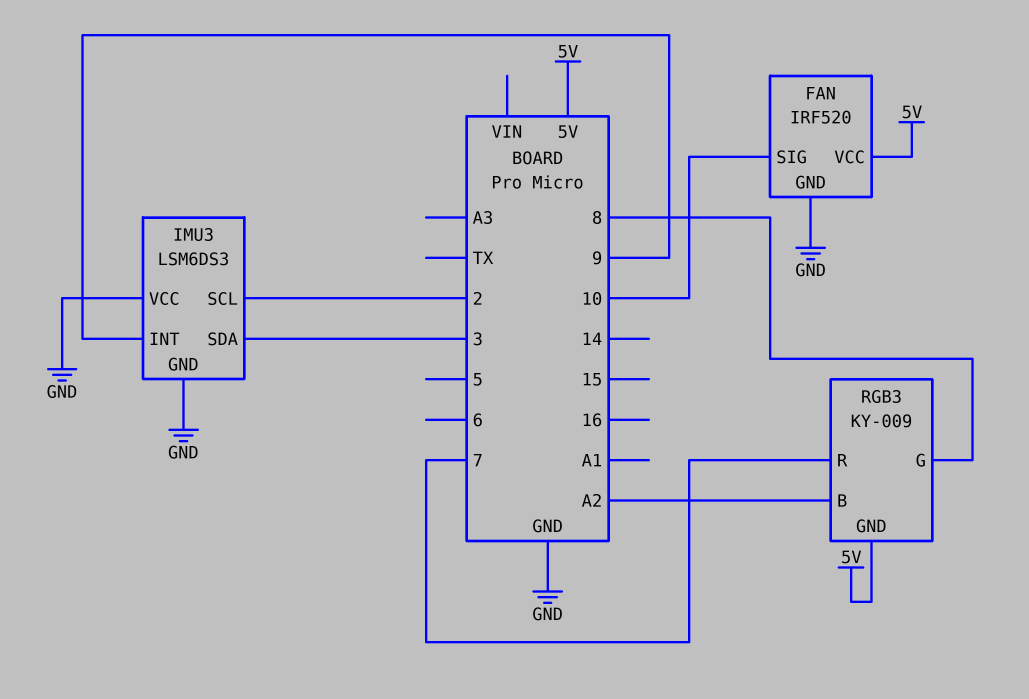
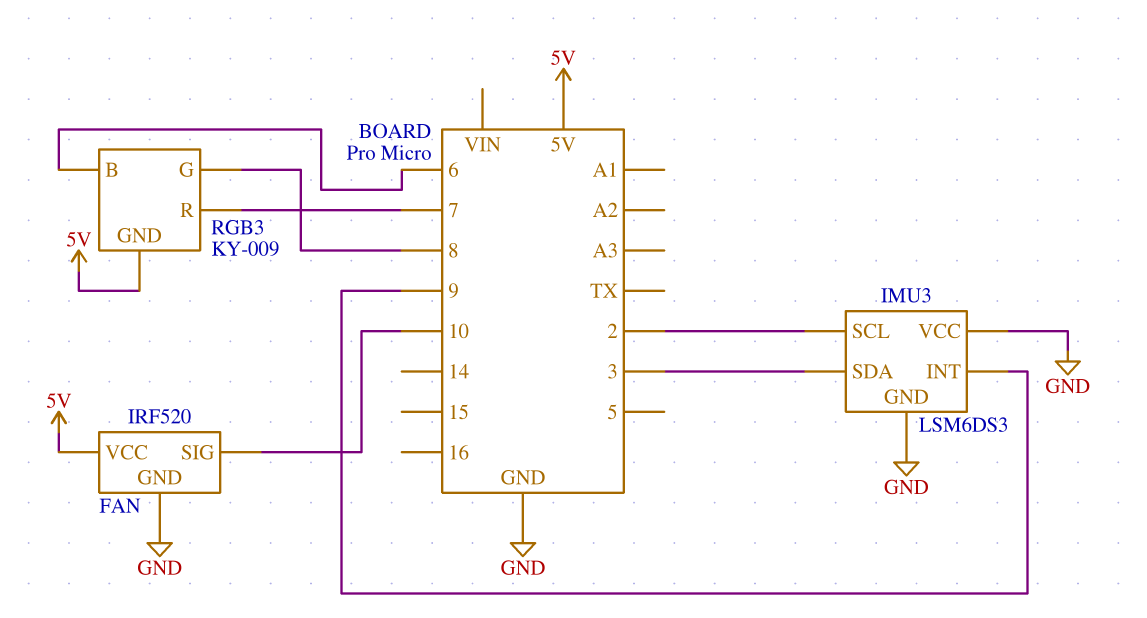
RGB3 pin B: A2 -> 6

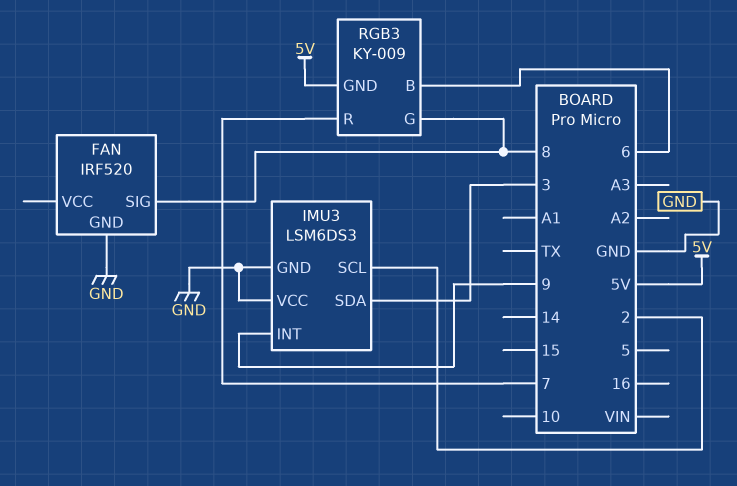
FAN pin SIG: 10 -> 8
FAN pin VCC: 5V -> none

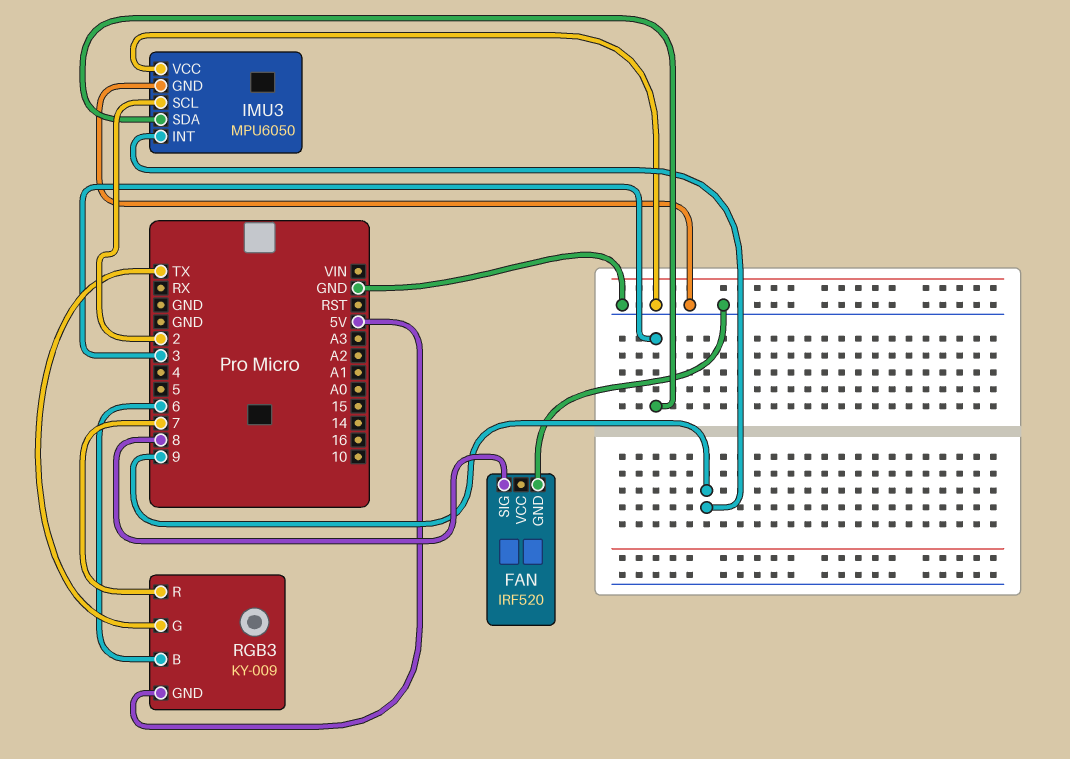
IMU3: LSM6DS3 -> MPU6050
RGB3 pin G: 8 -> TX

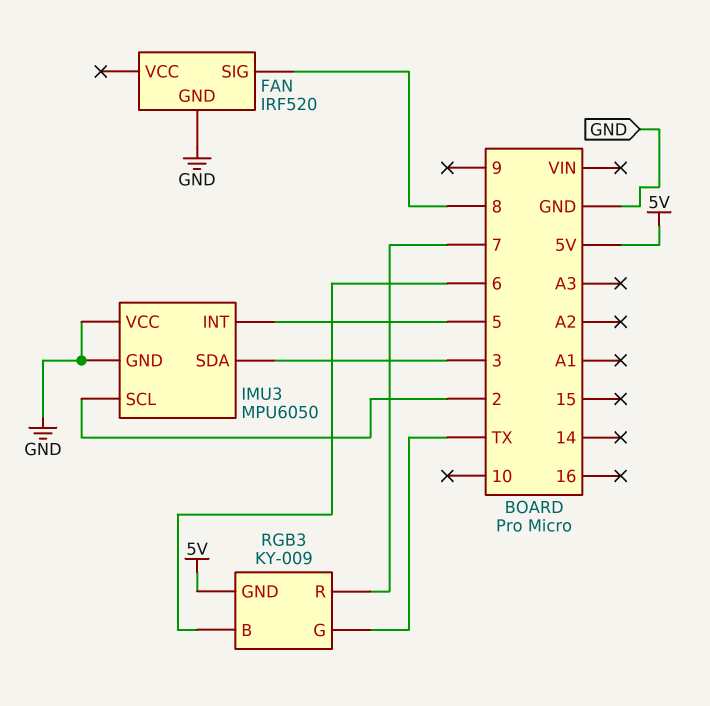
IMU3 pin INT: 9 -> 5

